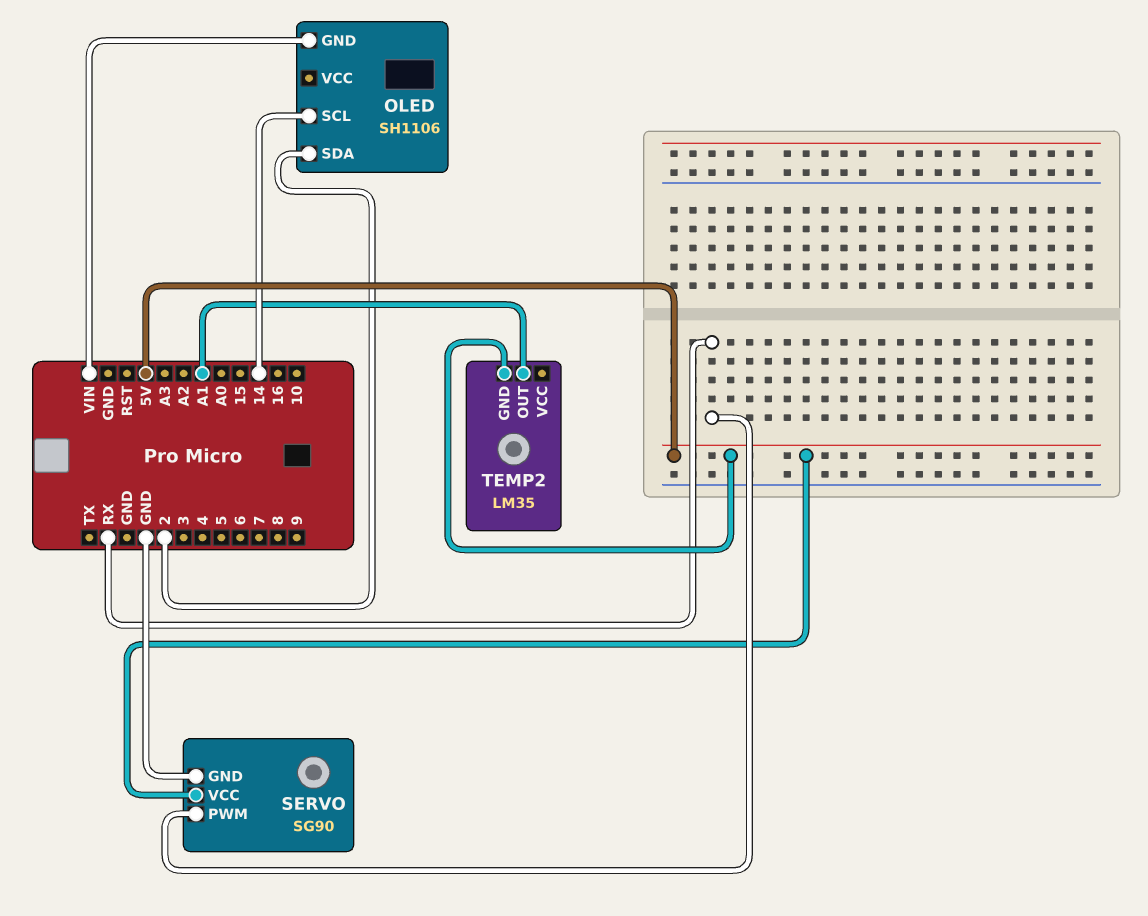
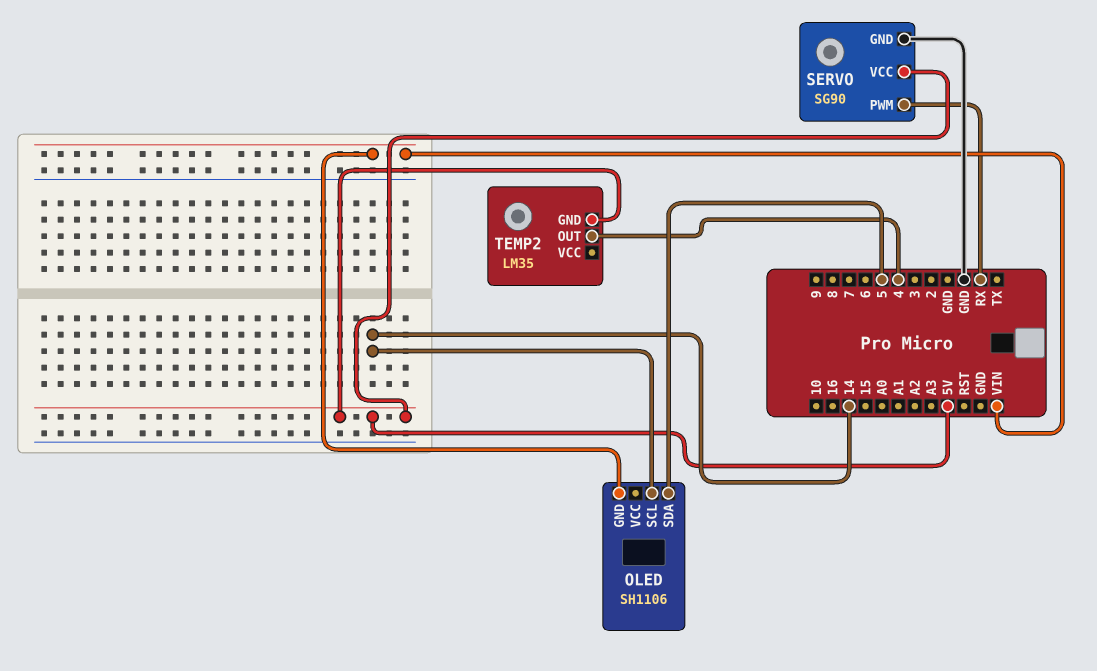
OLED pin SDA: 2 -> 5
TEMP2 pin OUT: A1 -> 4

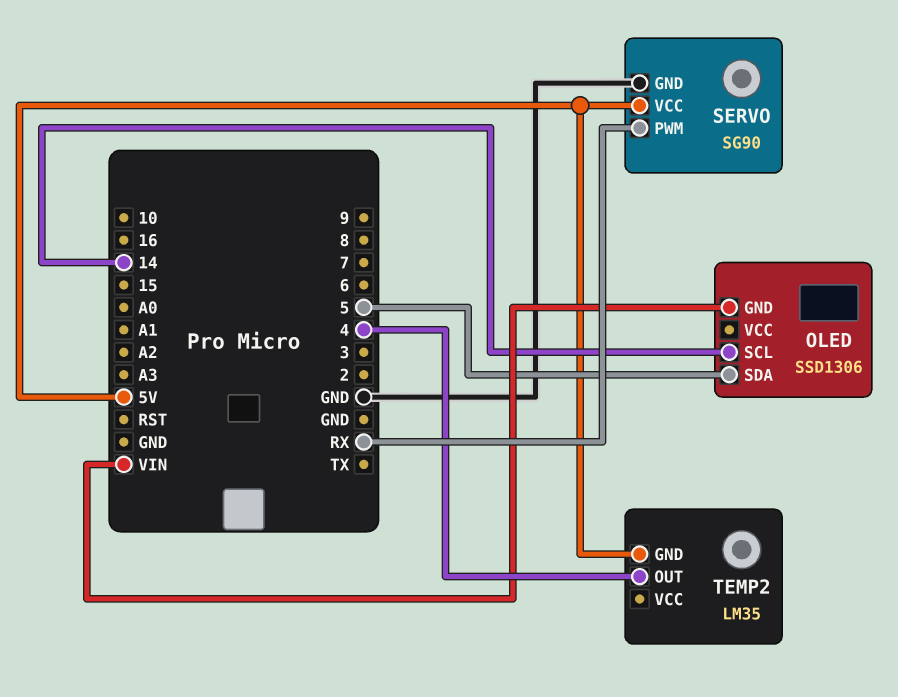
OLED: SH1106 -> SSD1306

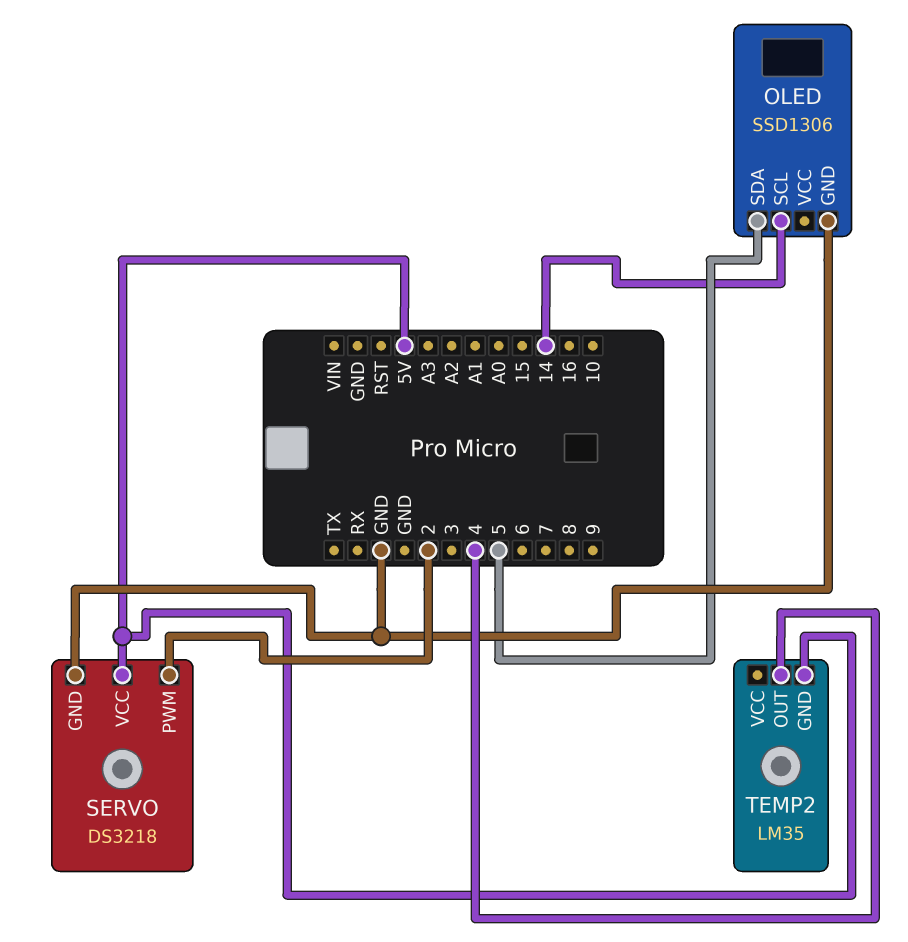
OLED pin GND: VIN -> GND
SERVO: SG90 -> DS3218
SERVO pin PWM: RX -> 2

